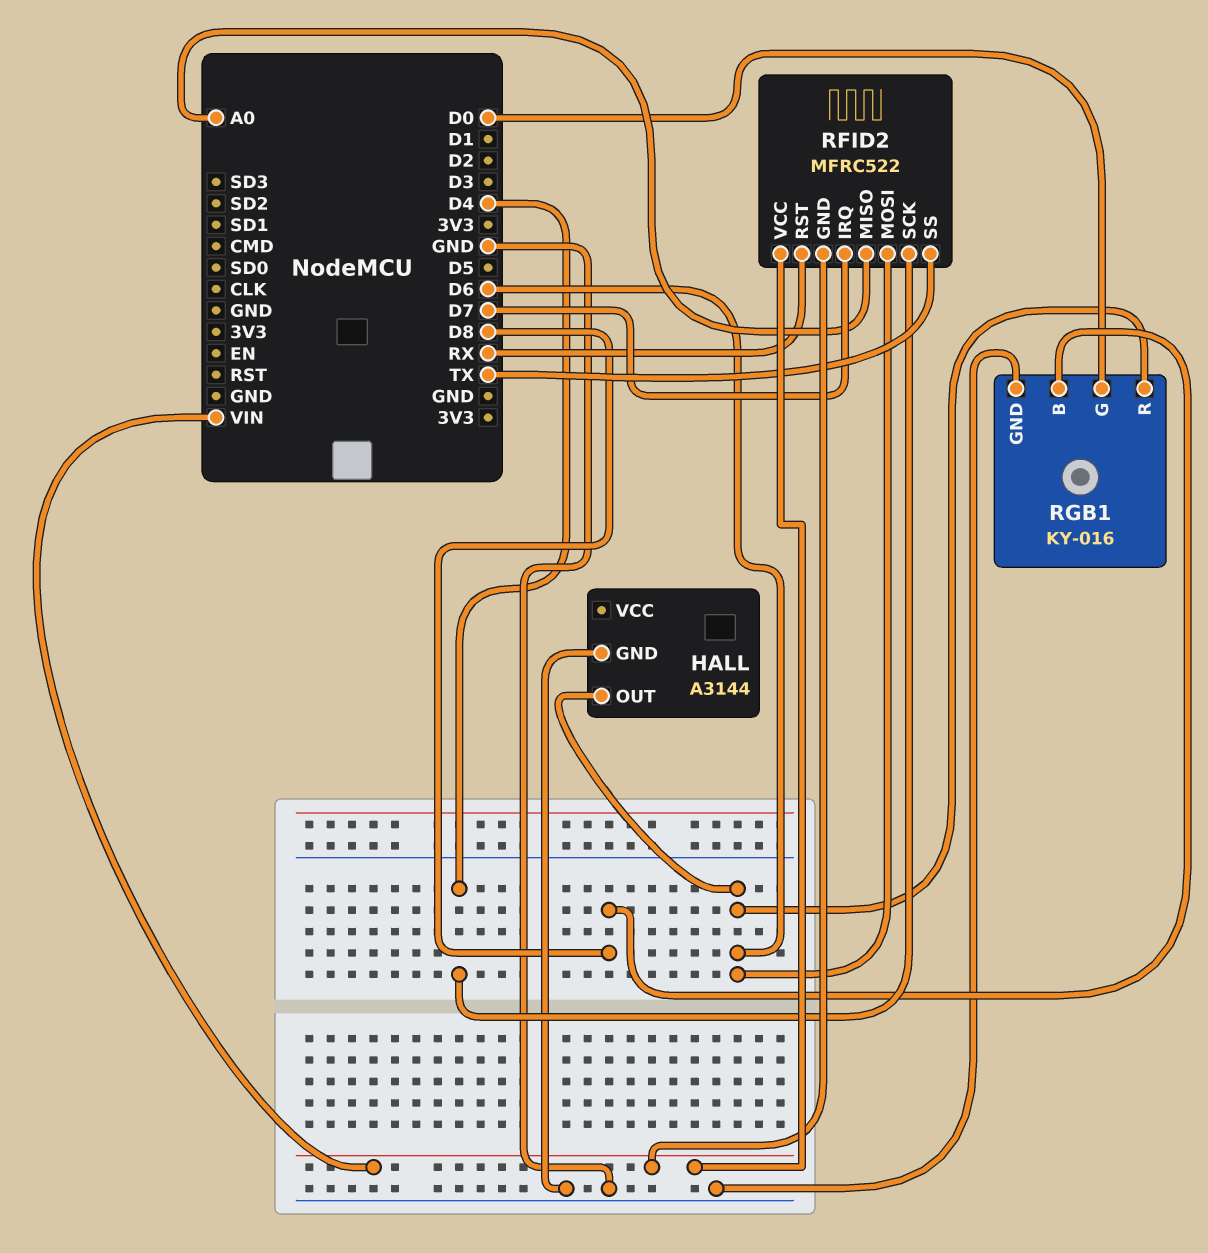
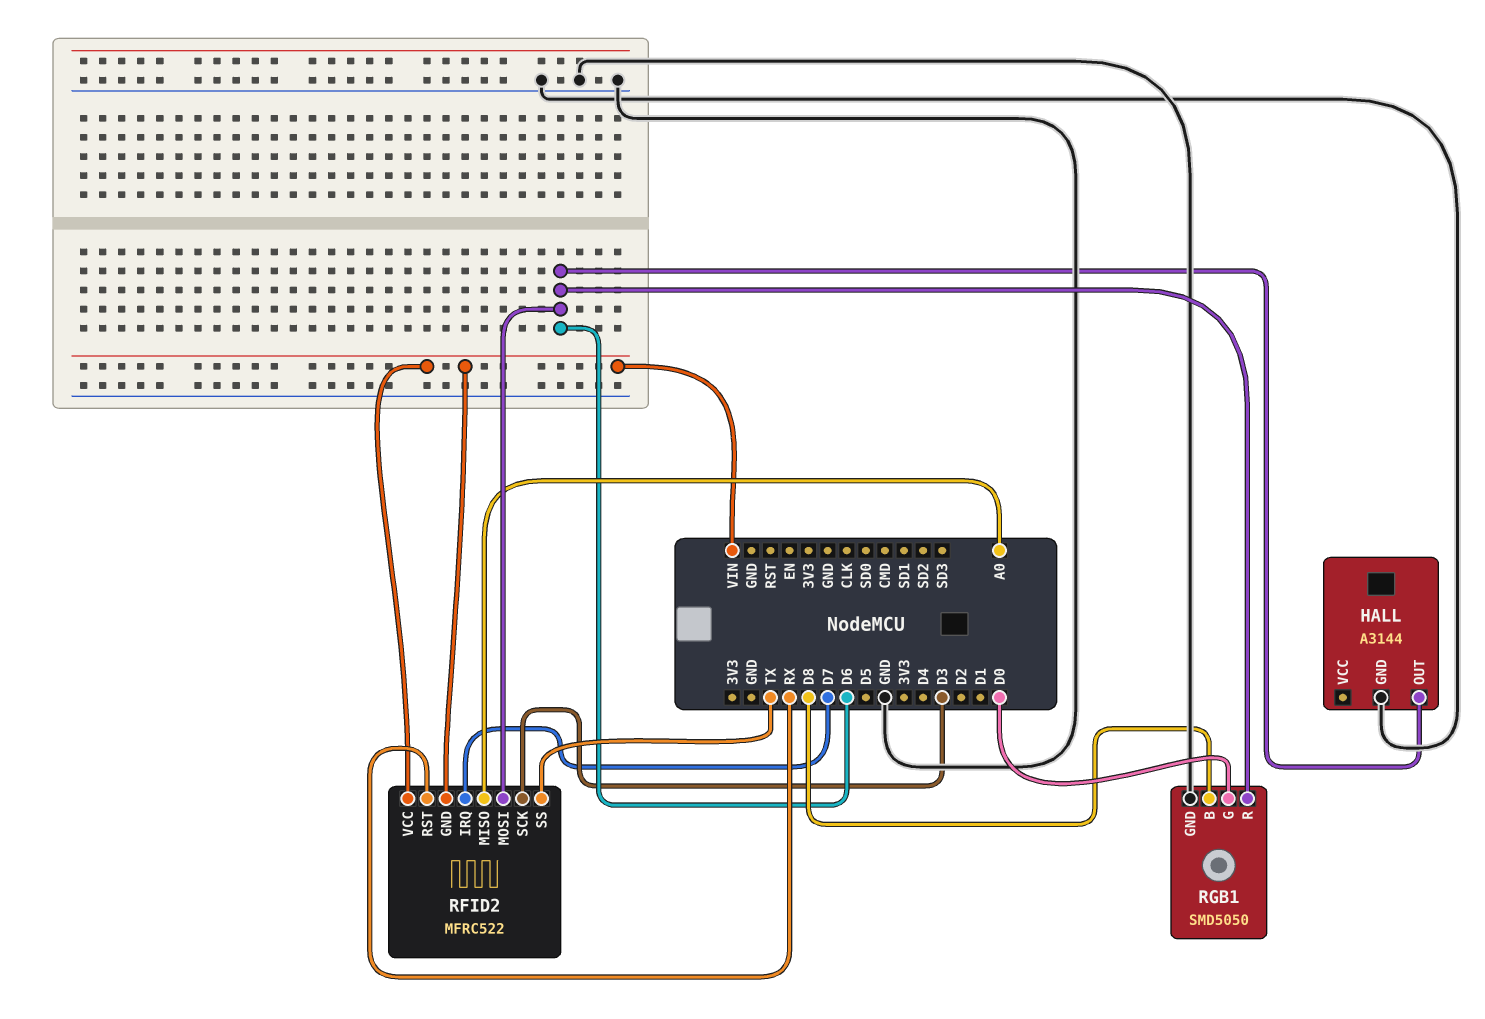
RFID2 pin SCK: D4 -> D3
RGB1: KY-016 -> SMD5050

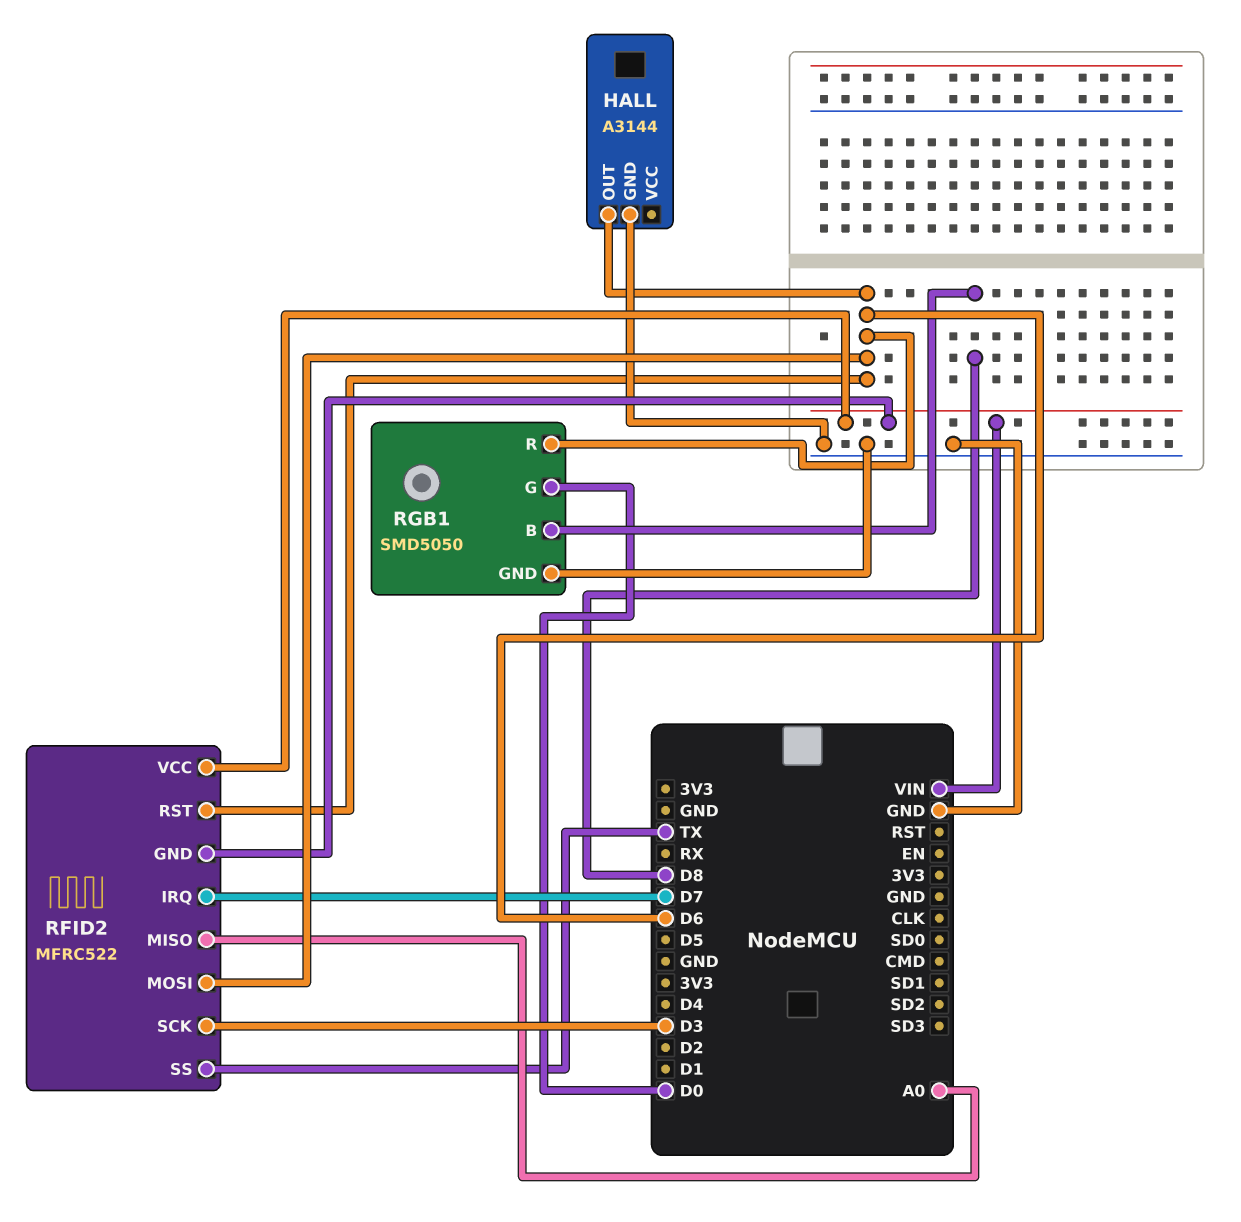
RFID2 pin RST: RX -> D6

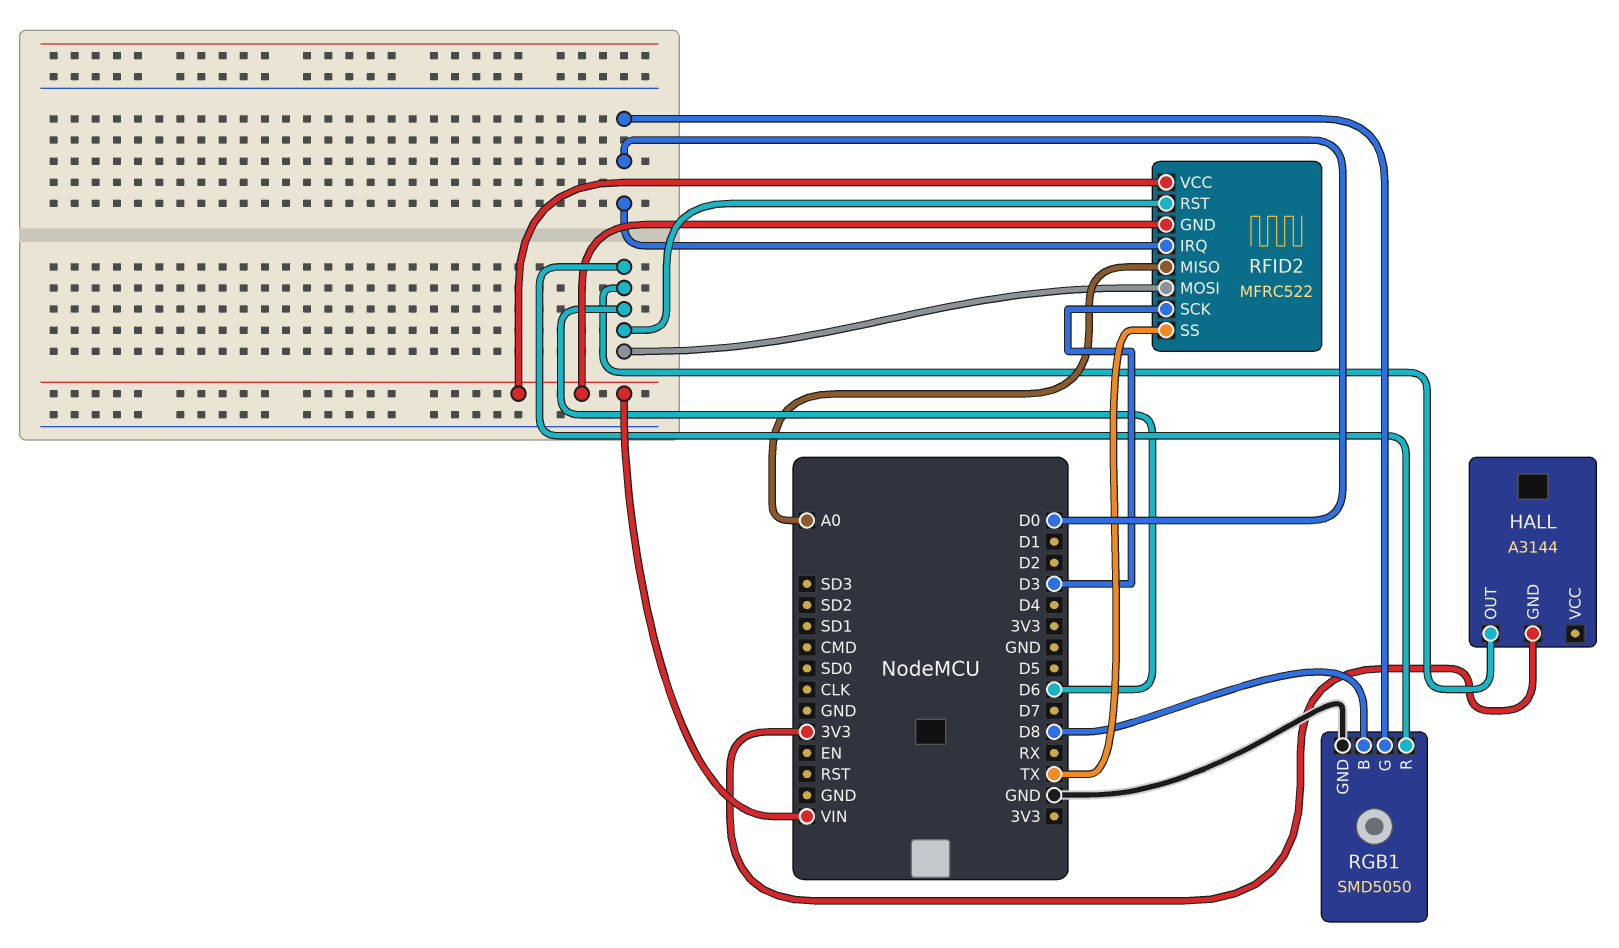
HALL pin GND: GND -> 3V3
RFID2 pin IRQ: D7 -> D0

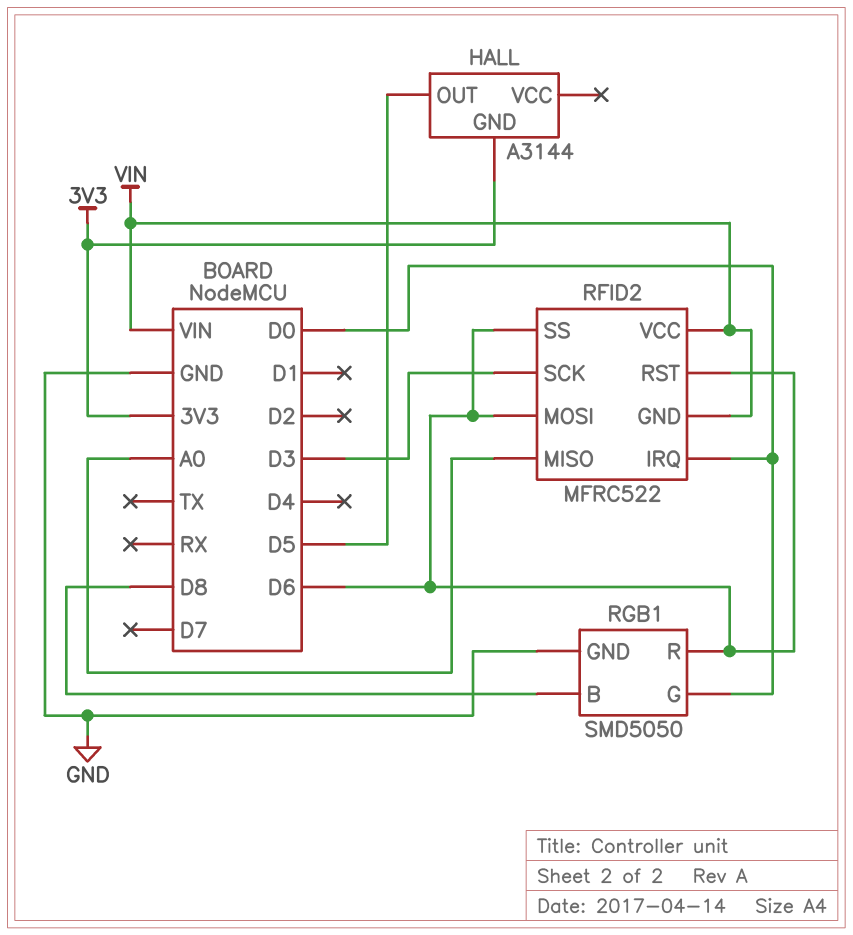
HALL pin OUT: D6 -> D5
RFID2 pin SS: TX -> D6

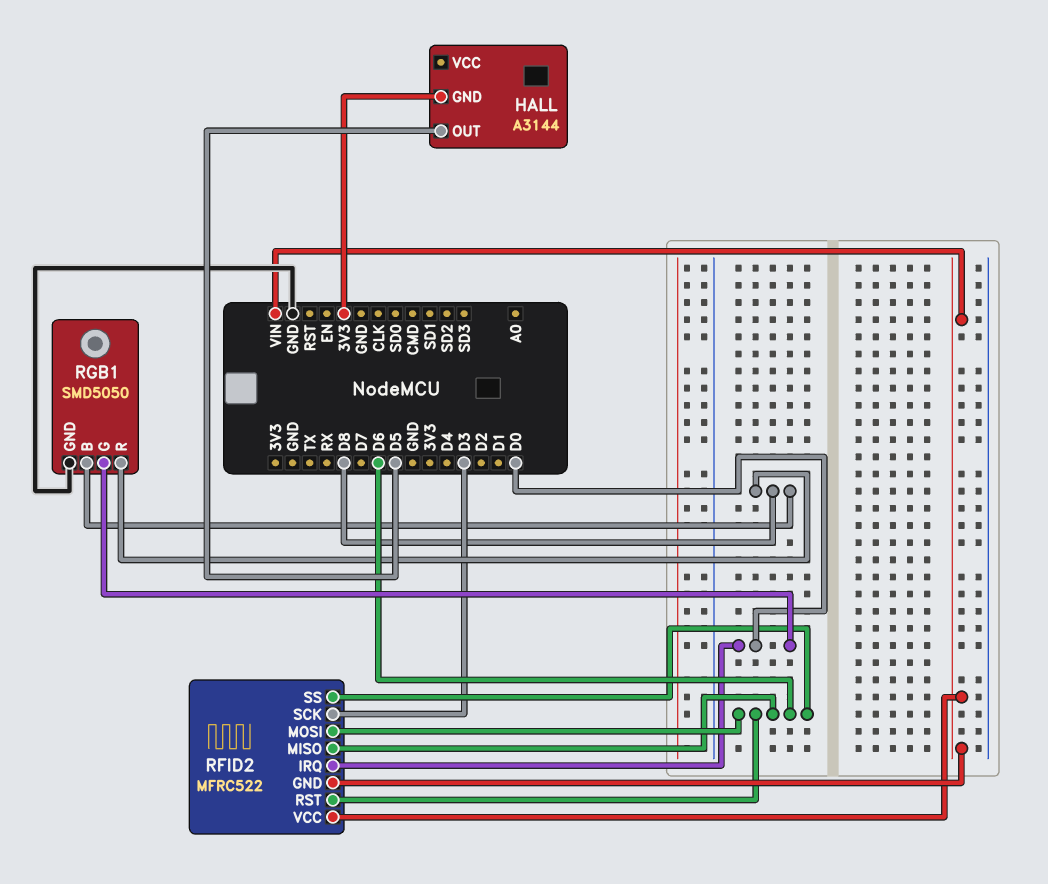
RFID2 pin MISO: A0 -> D6
RGB1 pin R: D6 -> D8

